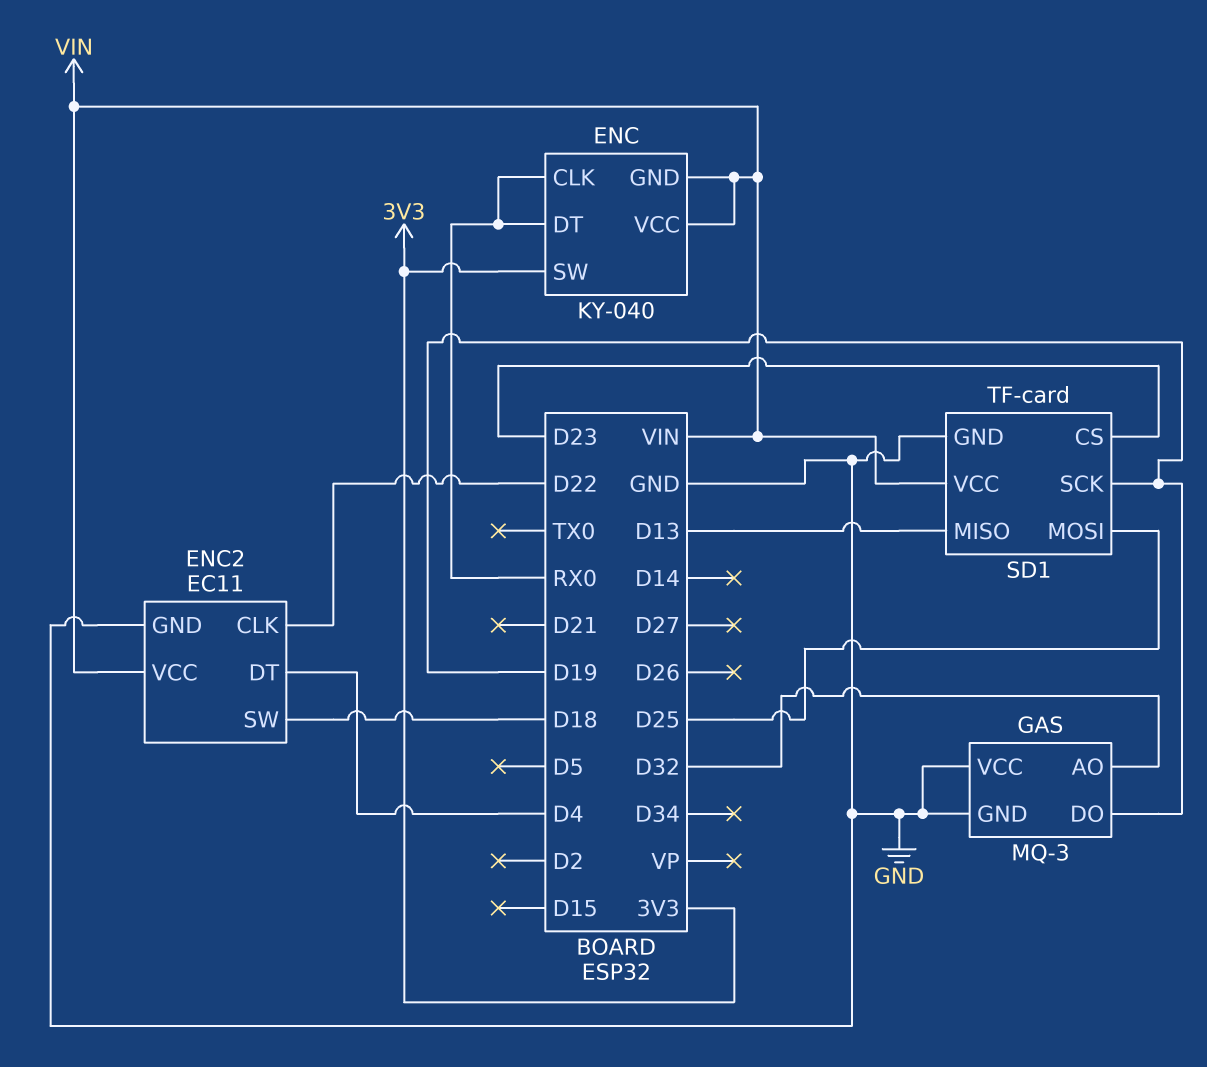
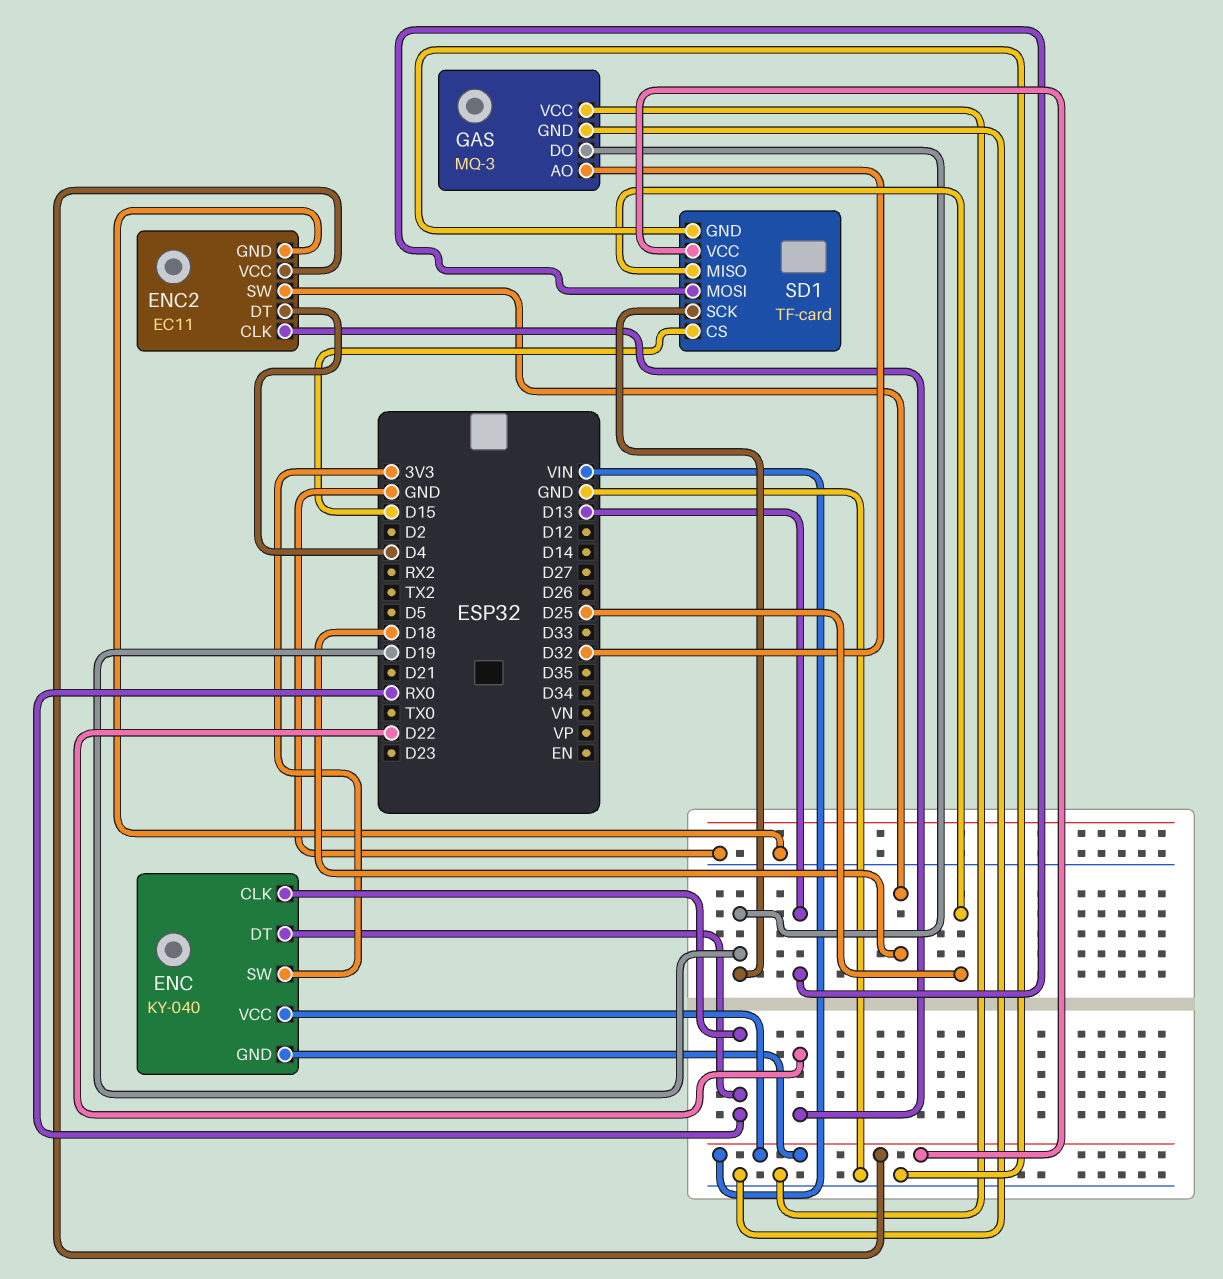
SD1 pin CS: D23 -> D15
SD1 pin MISO: D13 -> D25
SD1 pin MOSI: D25 -> D13

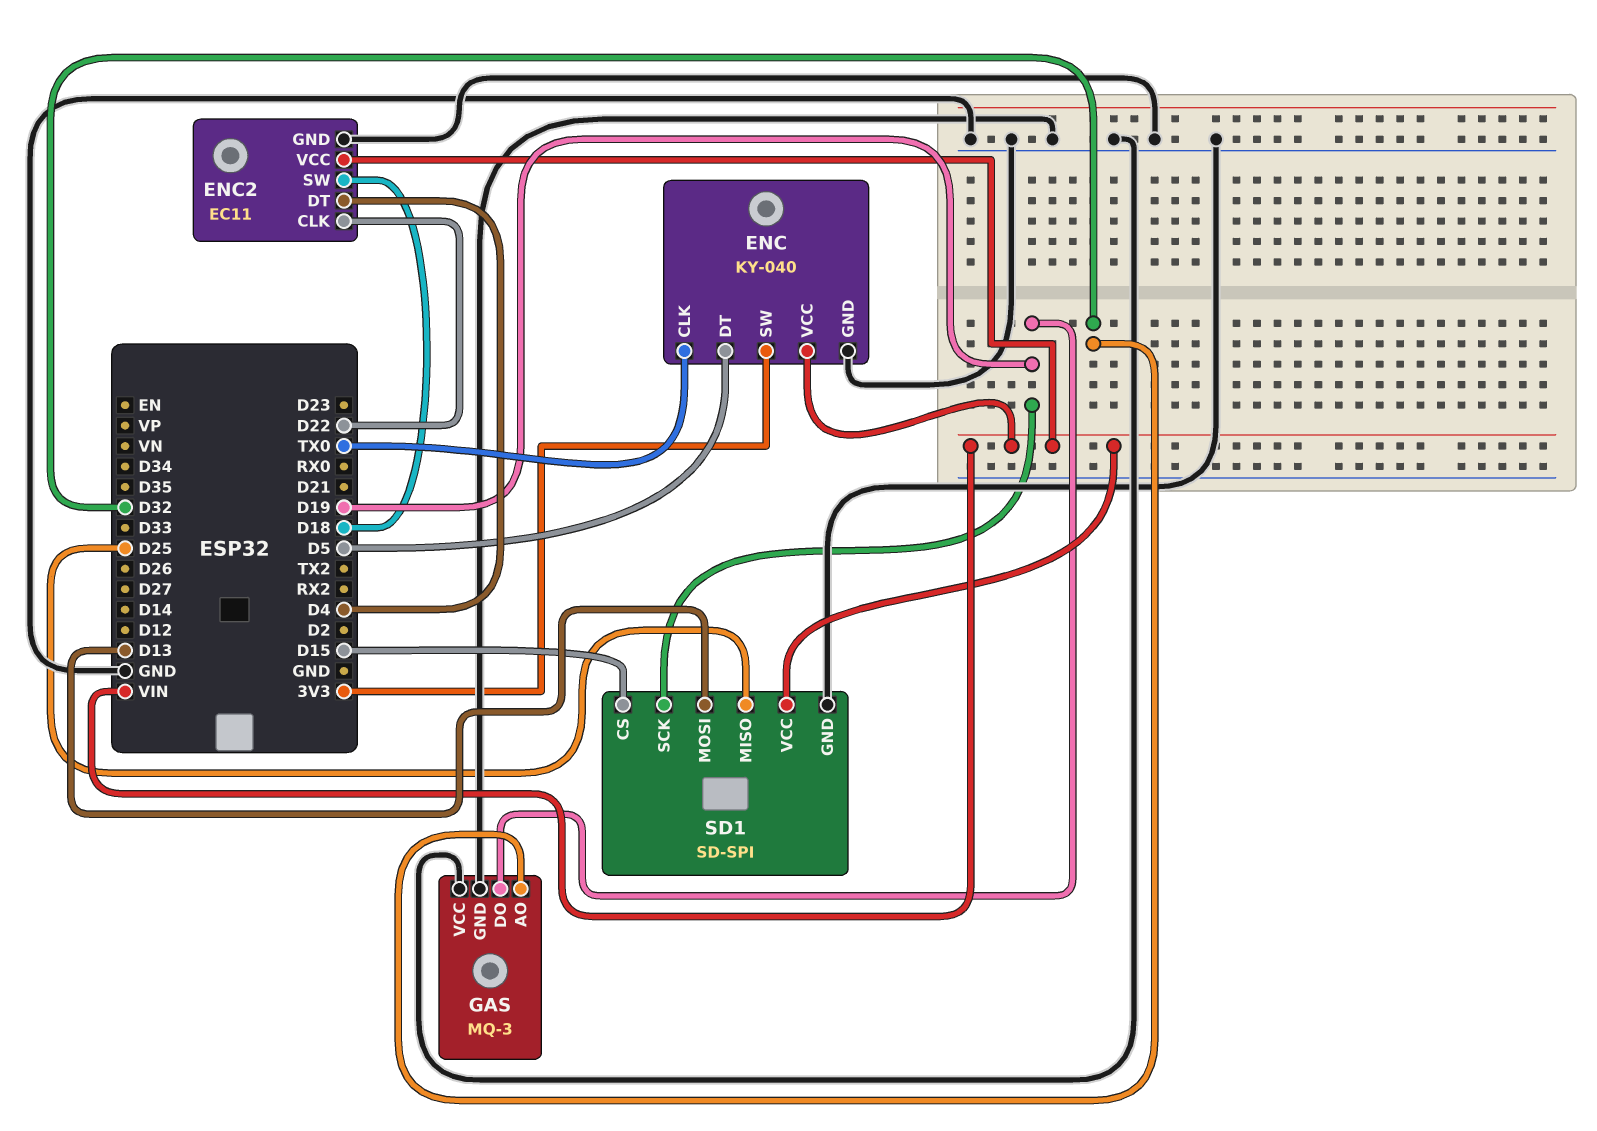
ENC pin CLK: RX0 -> TX0
ENC pin DT: RX0 -> D5
ENC pin GND: VIN -> GND
SD1: TF-card -> SD-SPI

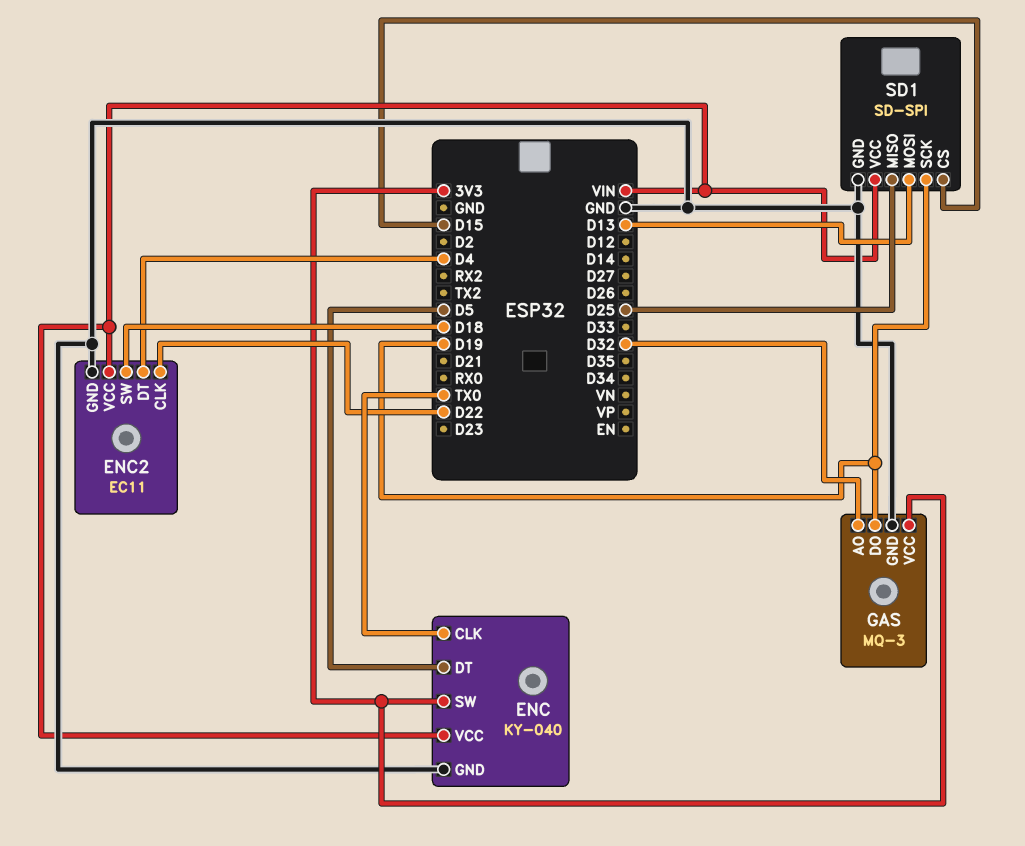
GAS pin VCC: GND -> 3V3

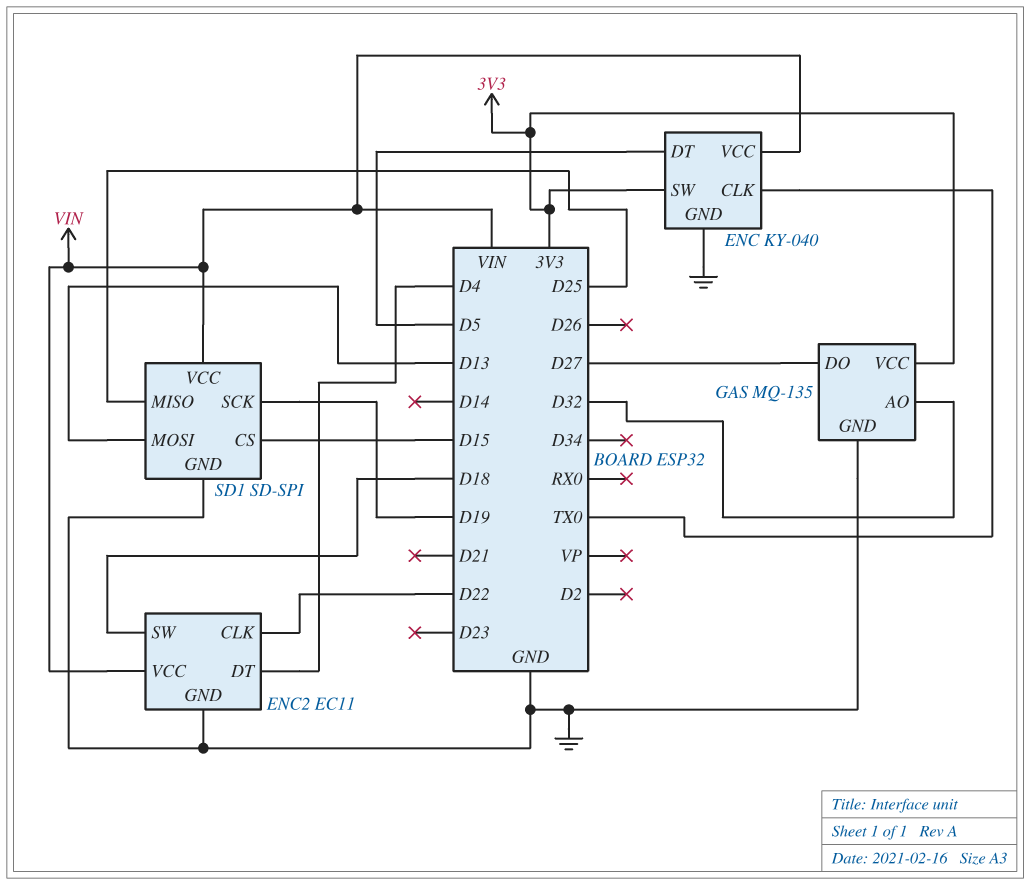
GAS: MQ-3 -> MQ-135
GAS pin DO: D19 -> D27

